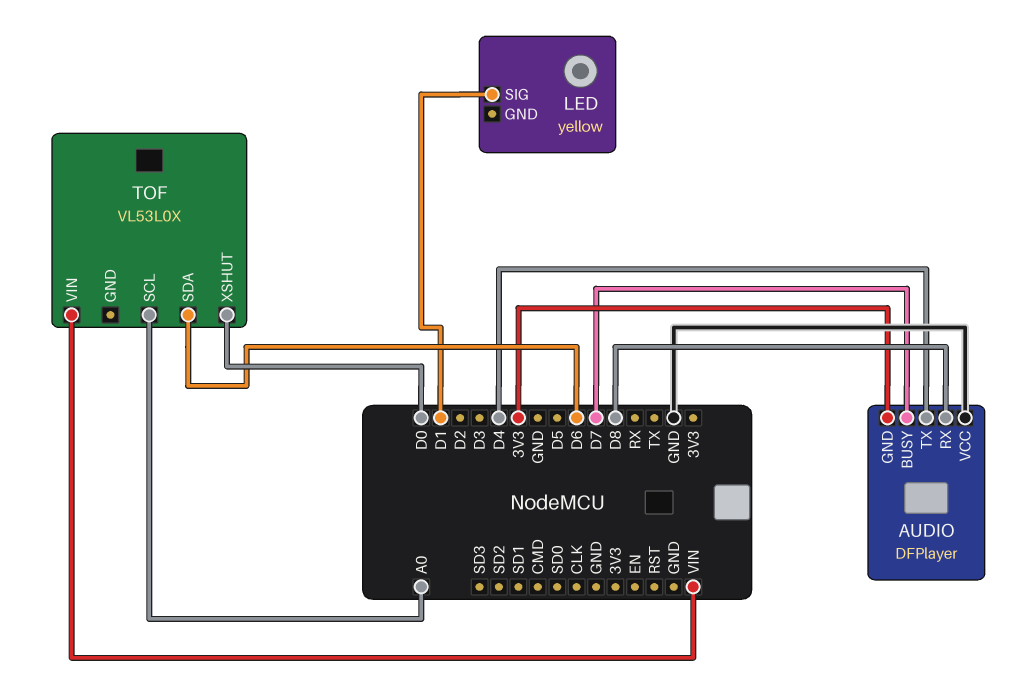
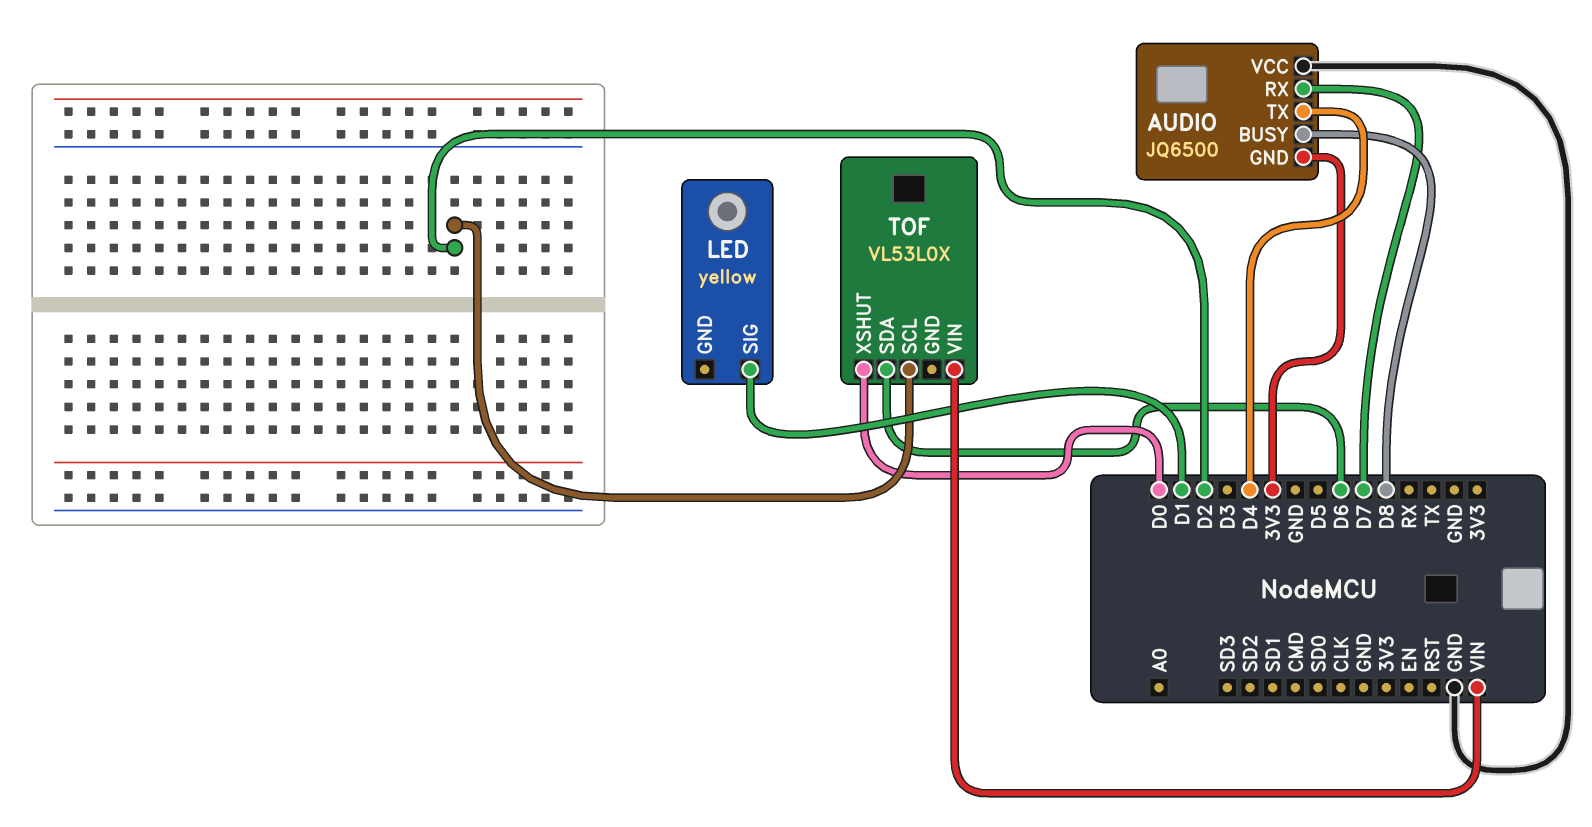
AUDIO: DFPlayer -> JQ6500
AUDIO pin BUSY: D7 -> D8
AUDIO pin RX: D8 -> D7
TOF pin SCL: A0 -> D2

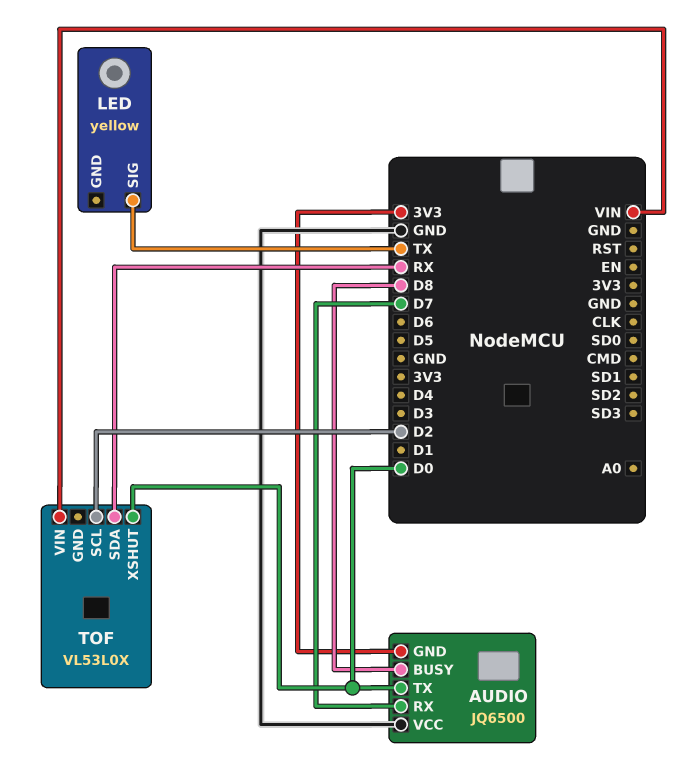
AUDIO pin TX: D4 -> D0
LED pin SIG: D1 -> TX
TOF pin SDA: D6 -> RX

